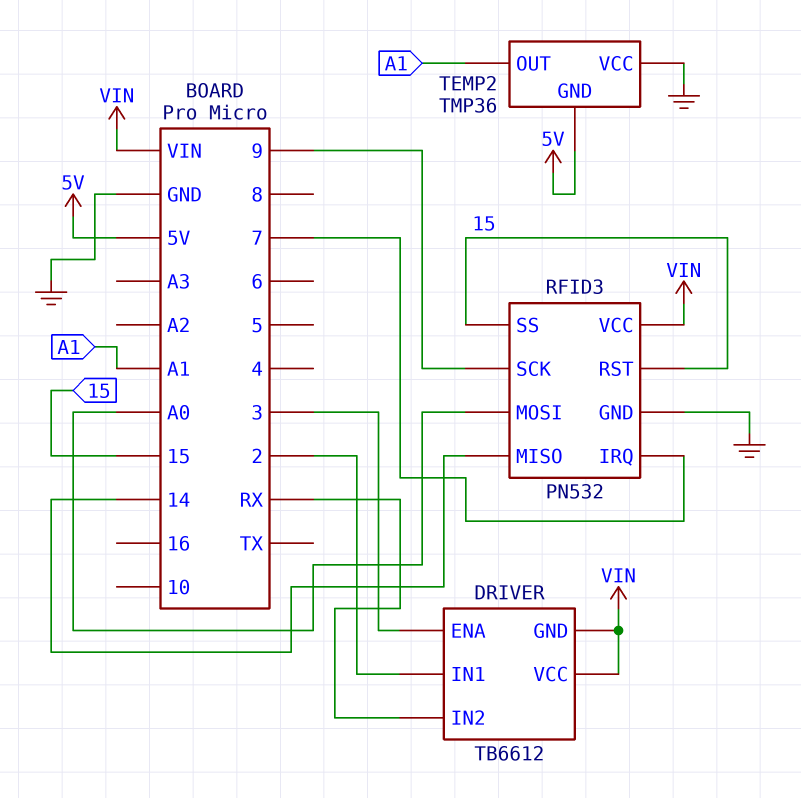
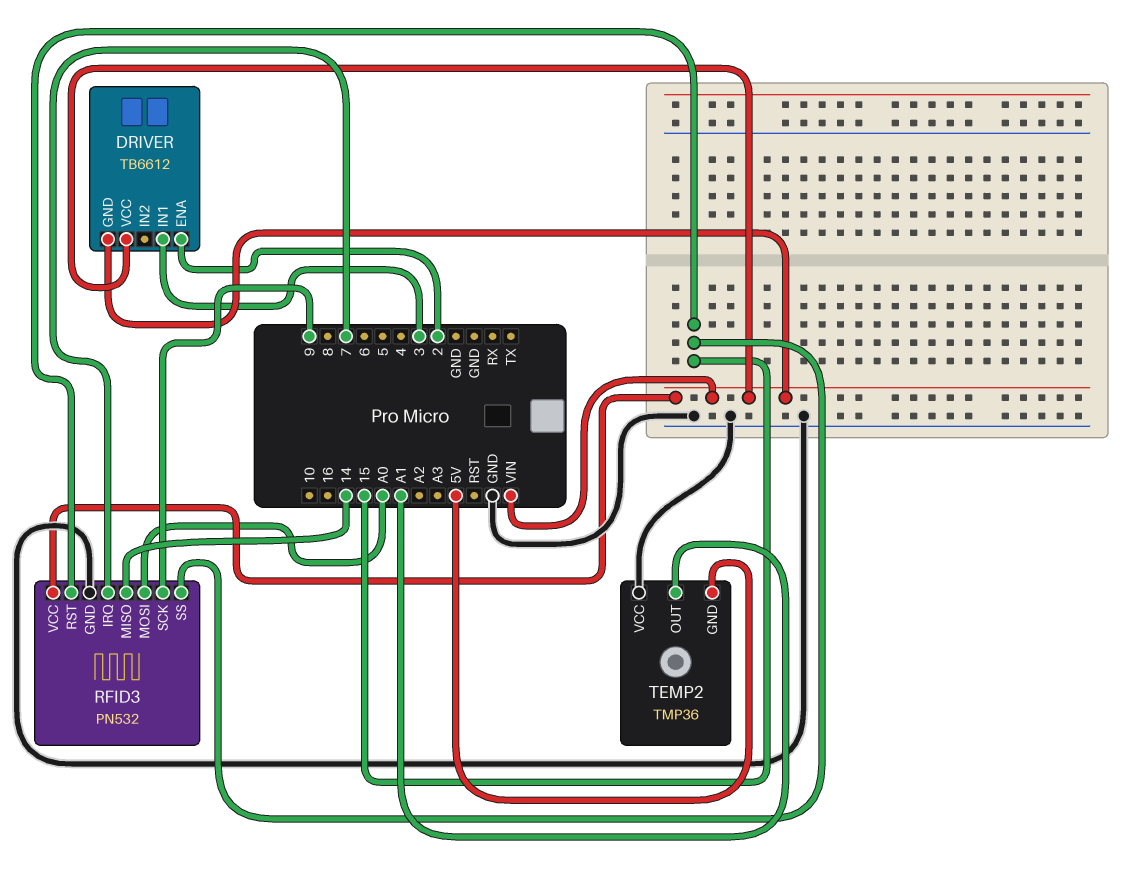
DRIVER pin ENA: 3 -> 2
DRIVER pin IN1: 2 -> 3
DRIVER pin IN2: RX -> none

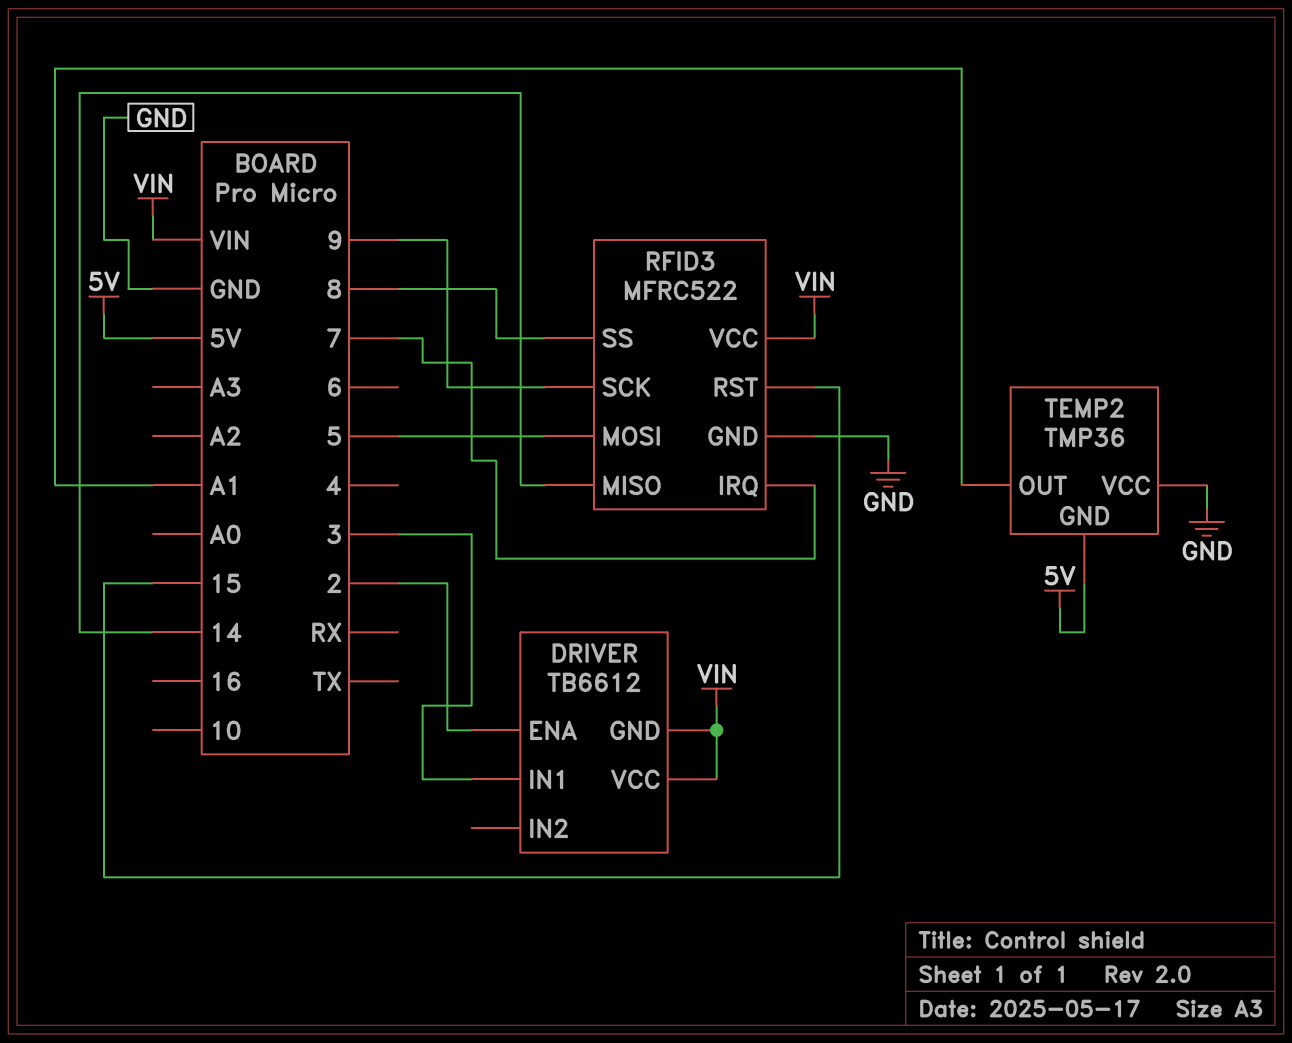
RFID3: PN532 -> MFRC522
RFID3 pin MOSI: A0 -> 5
RFID3 pin SS: 15 -> 8

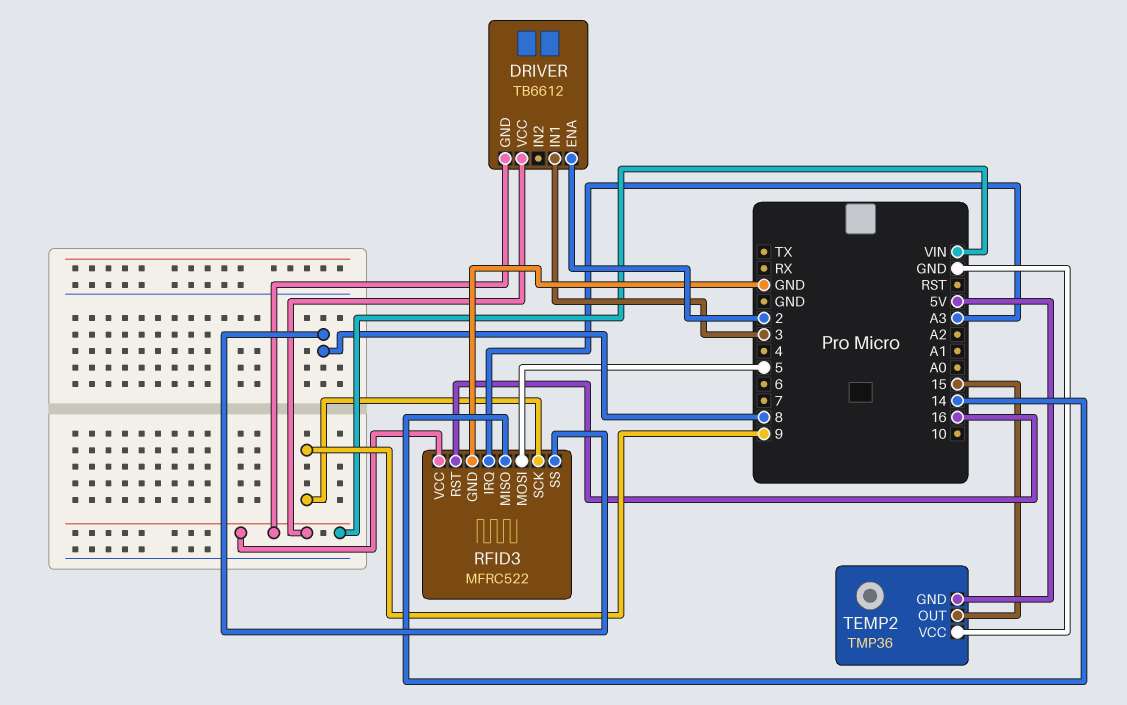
RFID3 pin IRQ: 7 -> A3
RFID3 pin RST: 15 -> 16
TEMP2 pin OUT: A1 -> 15

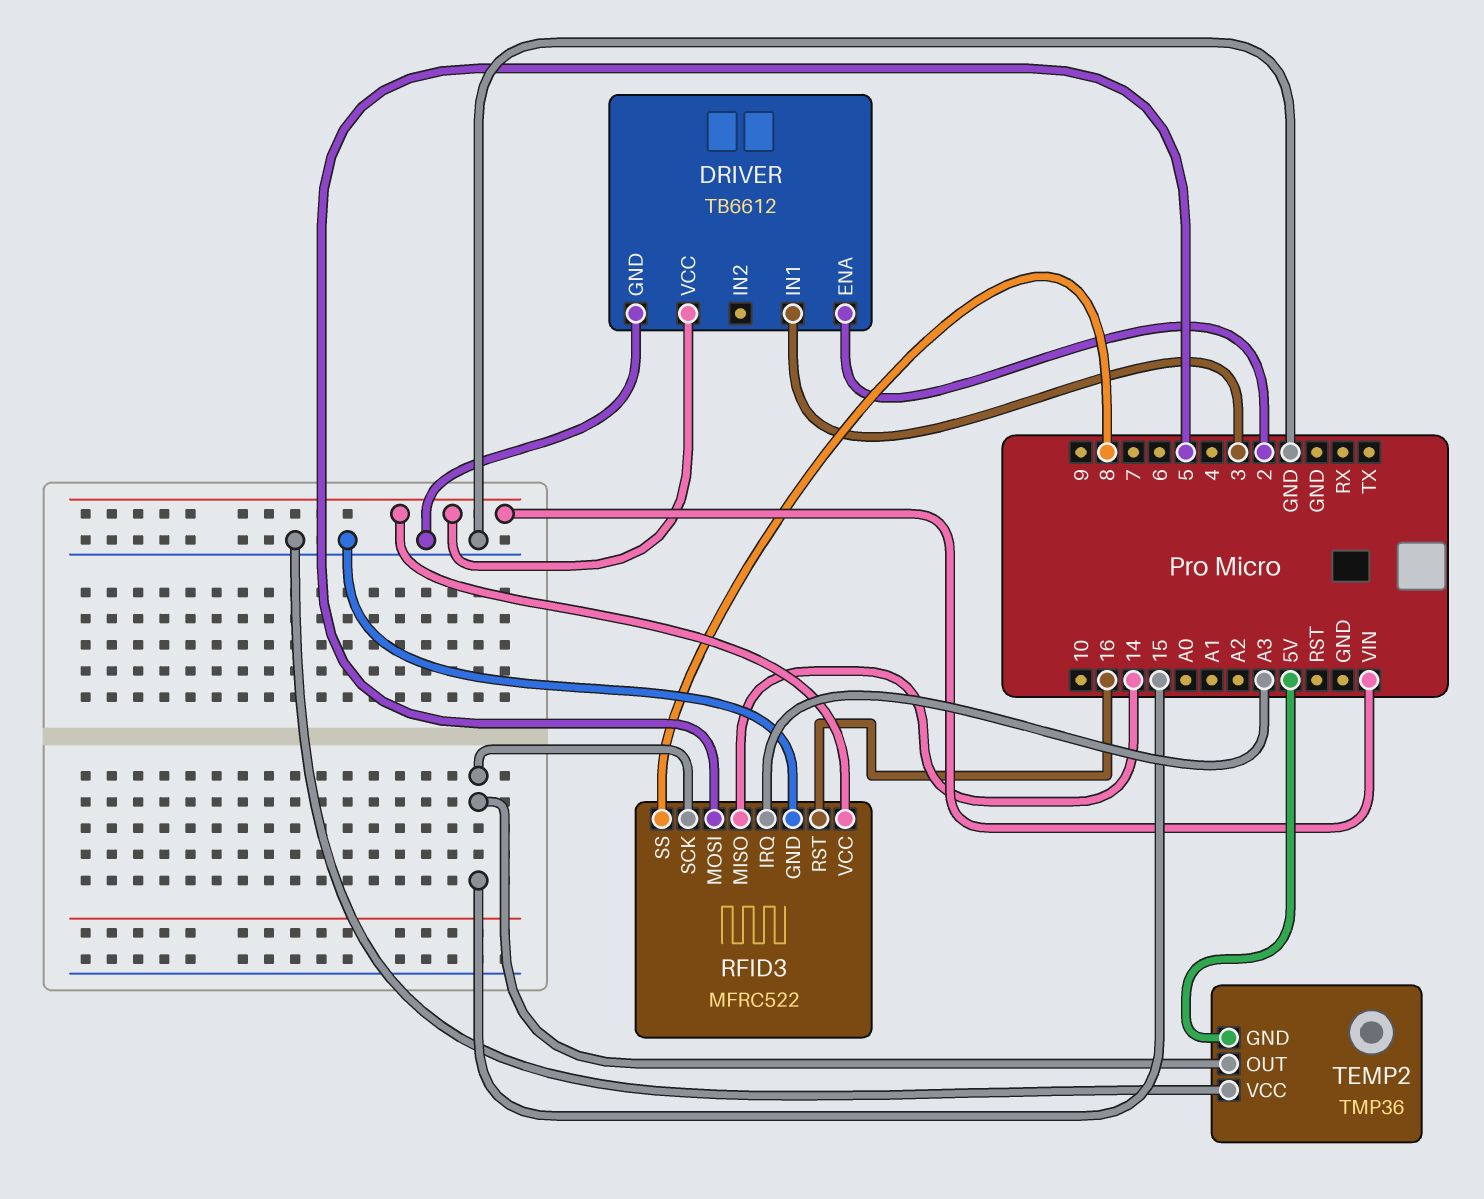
DRIVER pin GND: VIN -> GND
RFID3 pin SCK: 9 -> 15

